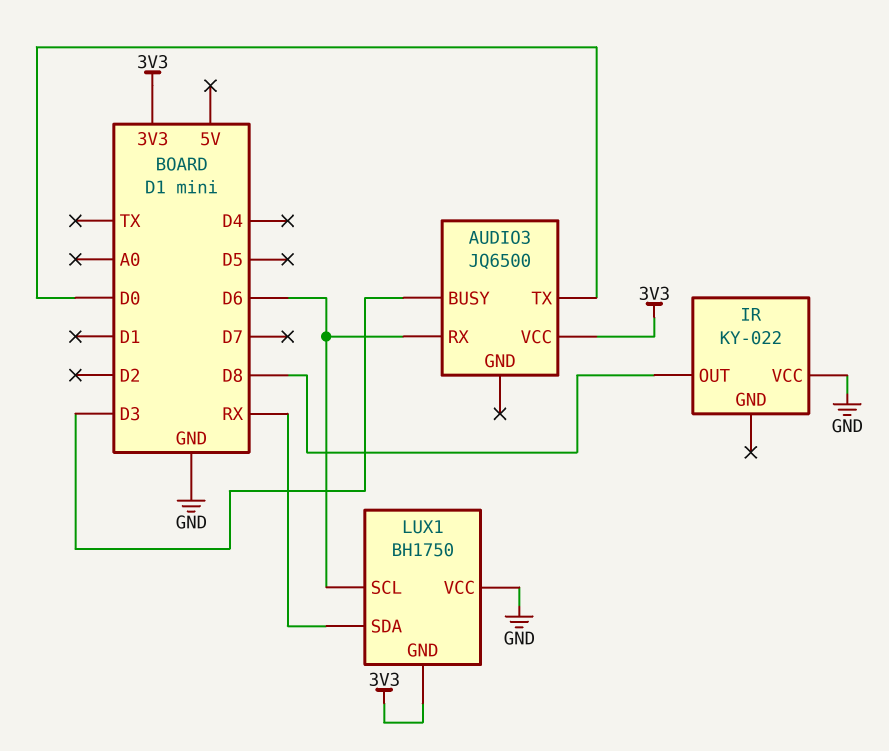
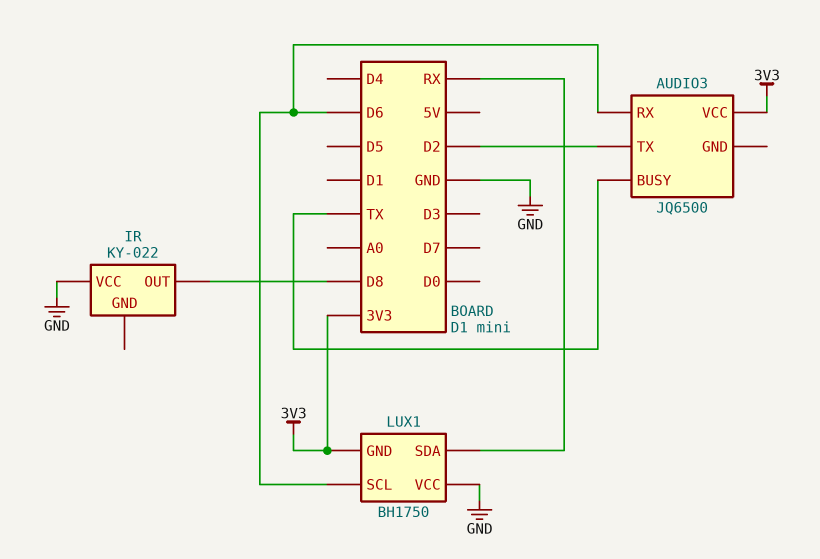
AUDIO3 pin BUSY: D3 -> TX
AUDIO3 pin TX: D0 -> D2

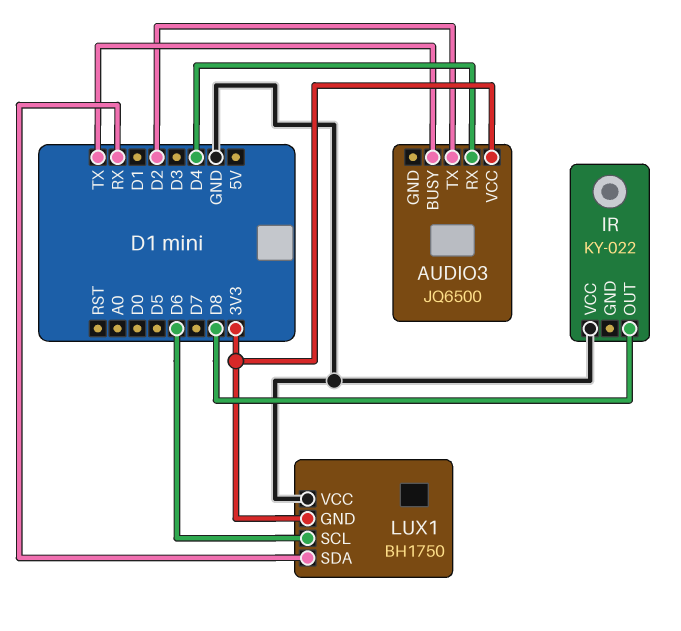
AUDIO3 pin RX: D6 -> D4

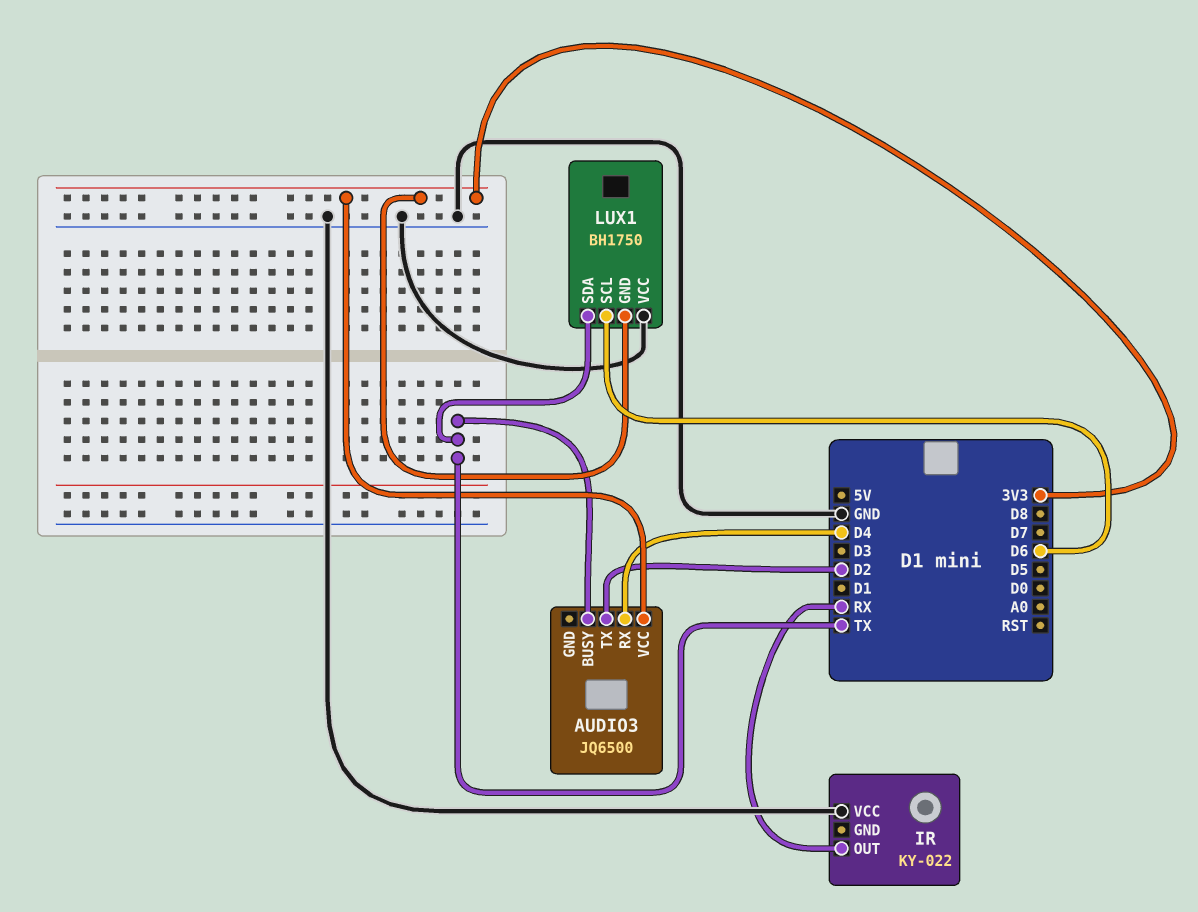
IR pin OUT: D8 -> RX
LUX1 pin SDA: RX -> TX

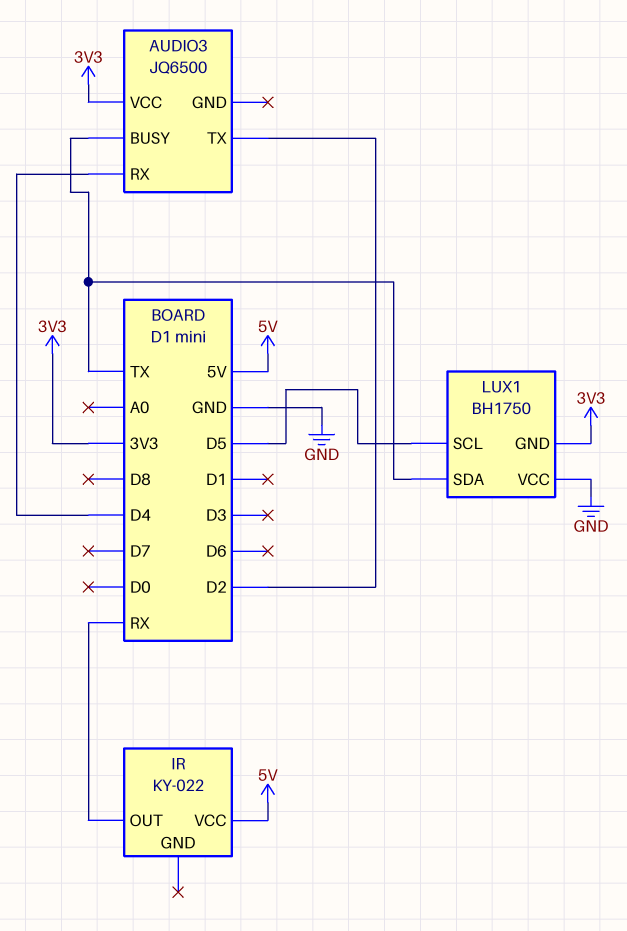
IR pin VCC: GND -> 5V
LUX1 pin SCL: D6 -> D5

